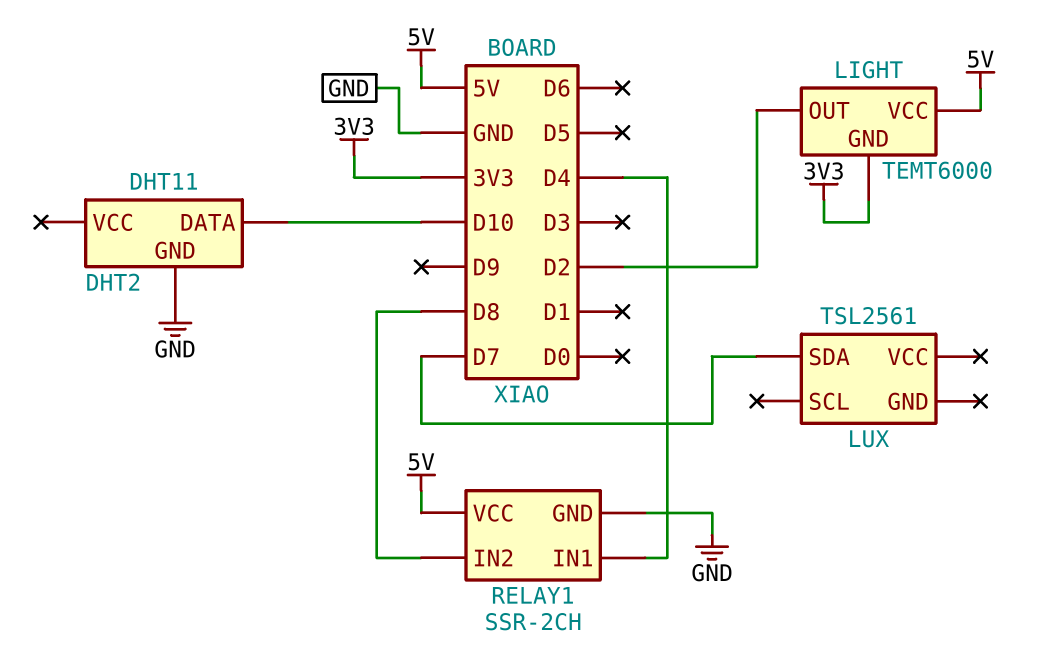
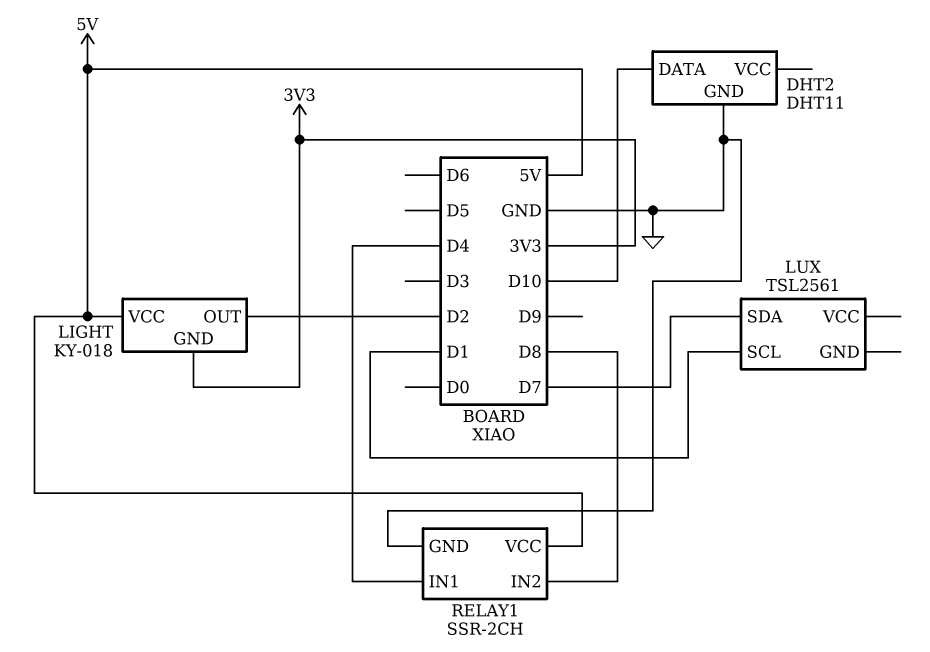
LIGHT: TEMT6000 -> KY-018
LUX pin SCL: none -> D1

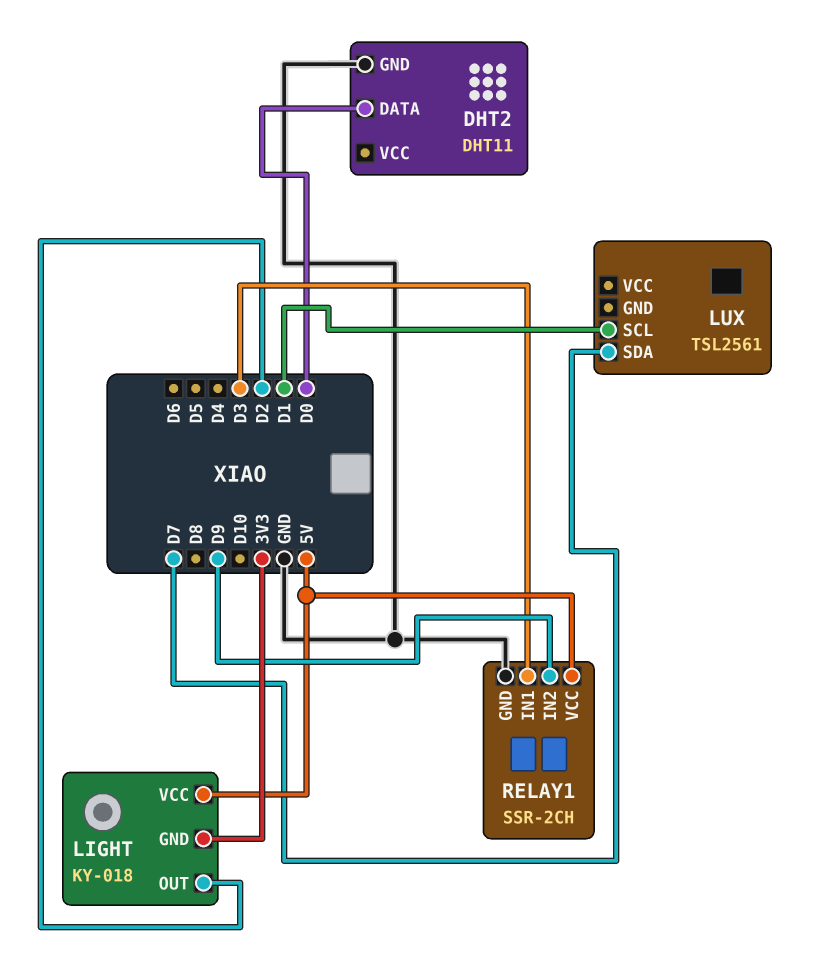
DHT2 pin DATA: D10 -> D0
RELAY1 pin IN1: D4 -> D3
RELAY1 pin IN2: D8 -> D9

